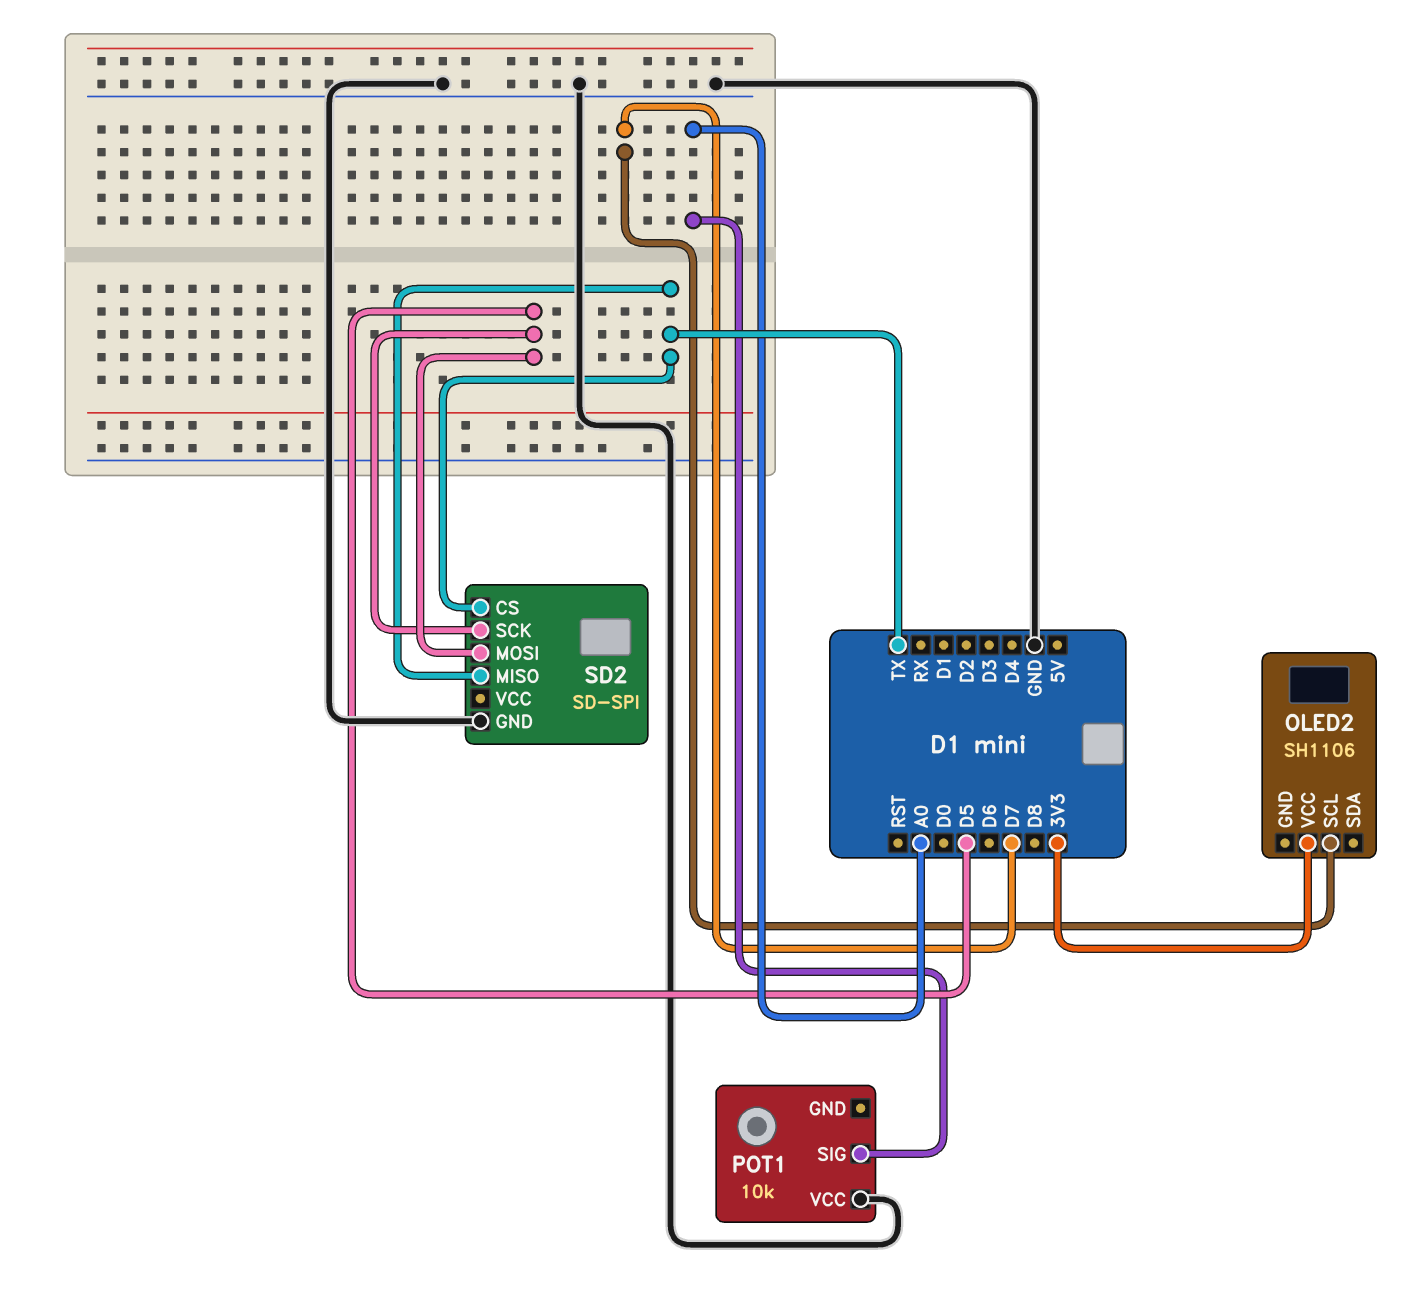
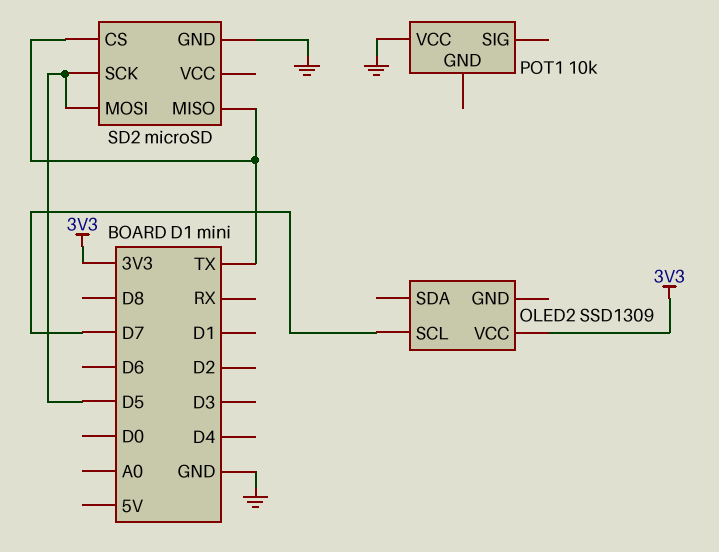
OLED2: SH1106 -> SSD1309
POT1 pin SIG: A0 -> none
SD2: SD-SPI -> microSD

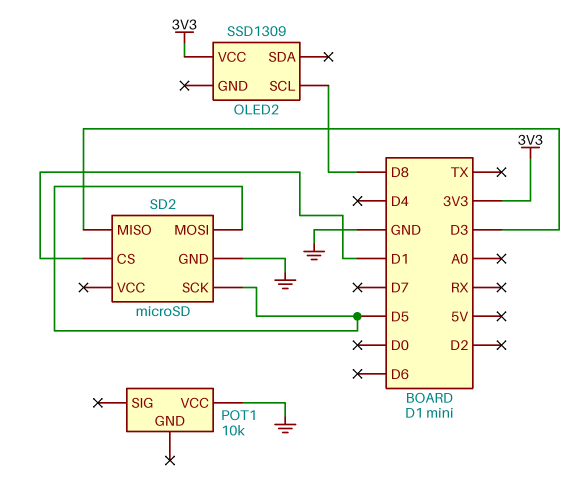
OLED2 pin SCL: D7 -> D8
SD2 pin CS: TX -> D1
SD2 pin MISO: TX -> D3

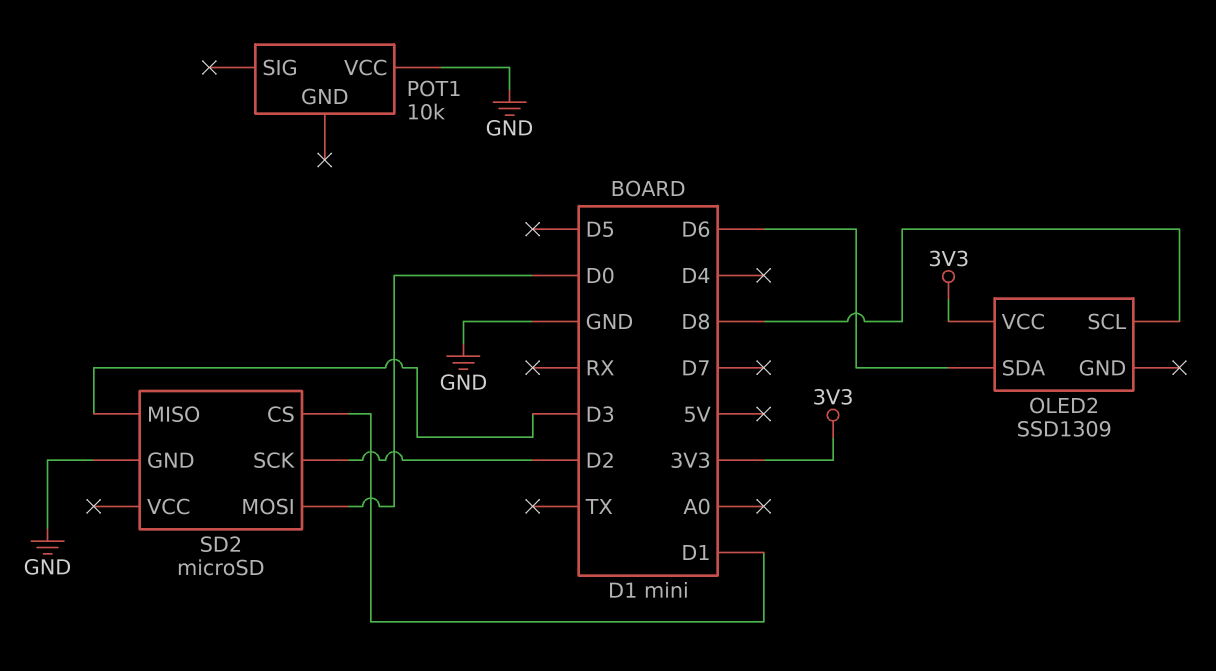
OLED2 pin SDA: none -> D6
SD2 pin MOSI: D5 -> D0
SD2 pin SCK: D5 -> D2

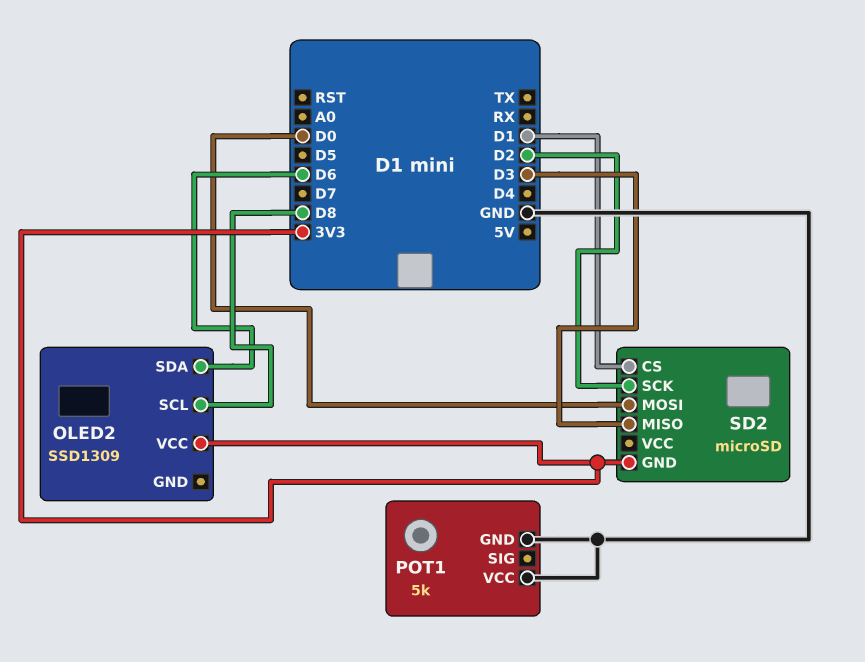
POT1: 10k -> 5k
POT1 pin GND: none -> GND
SD2 pin GND: GND -> 3V3

